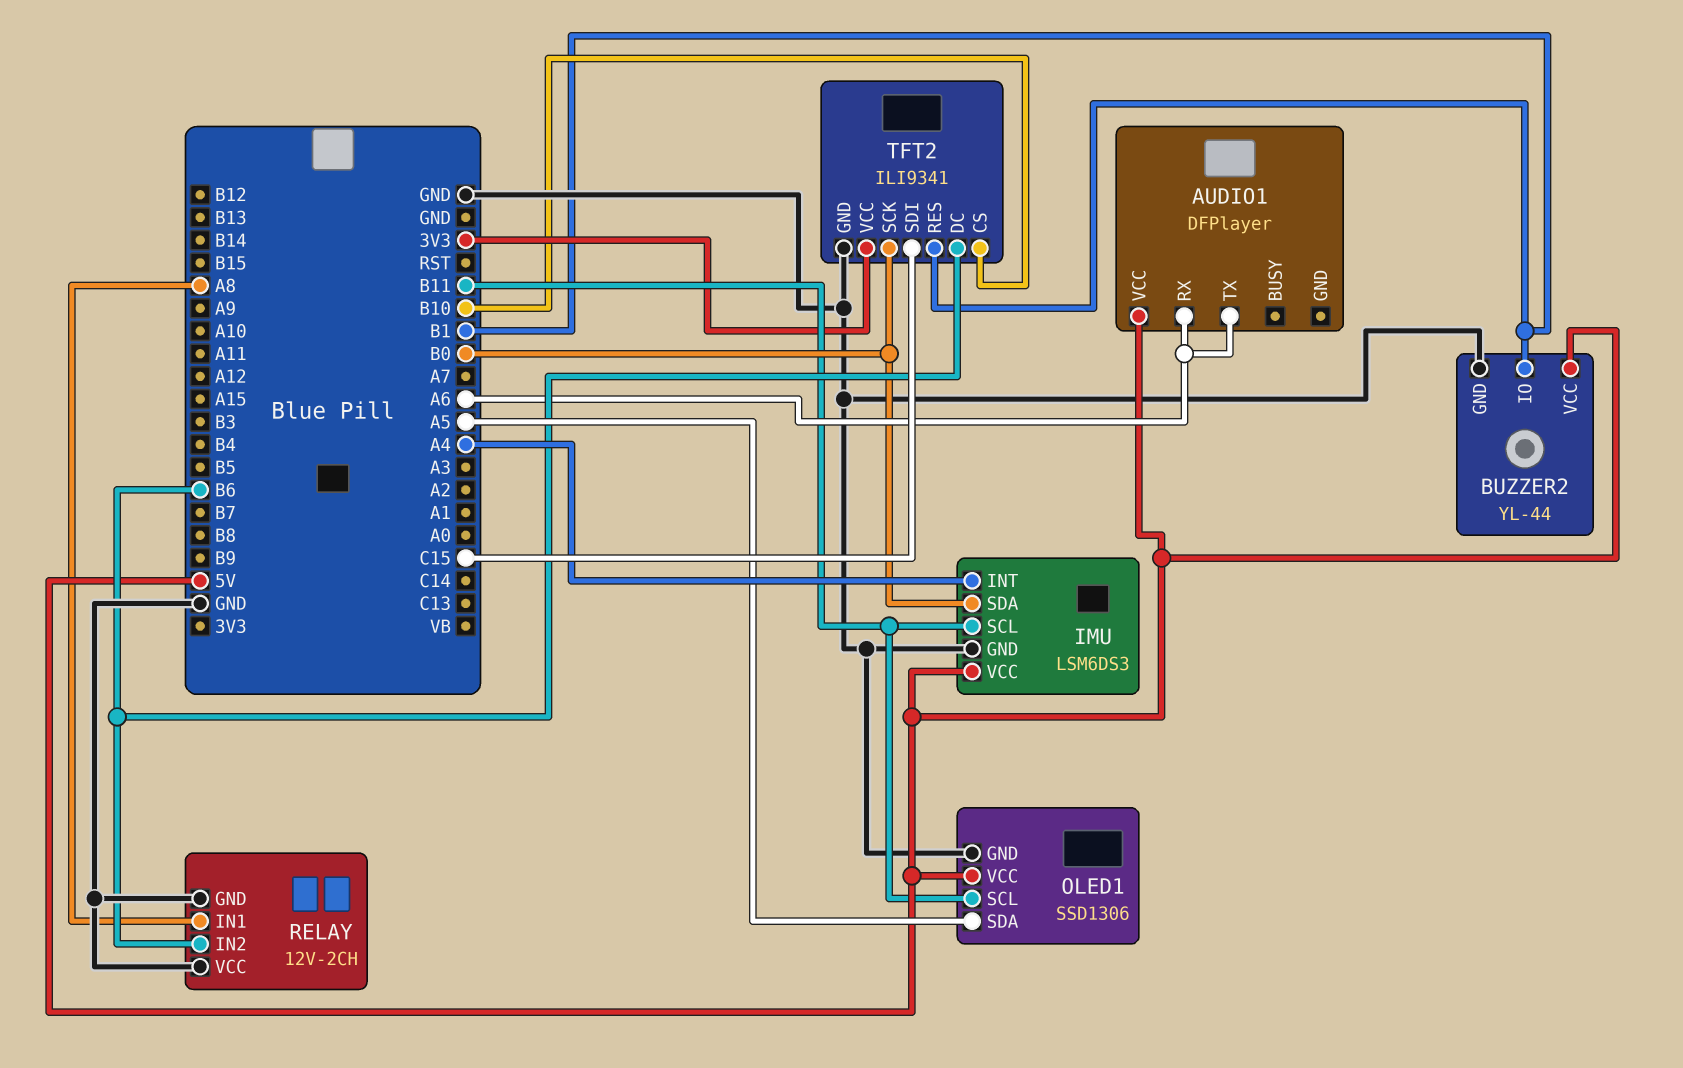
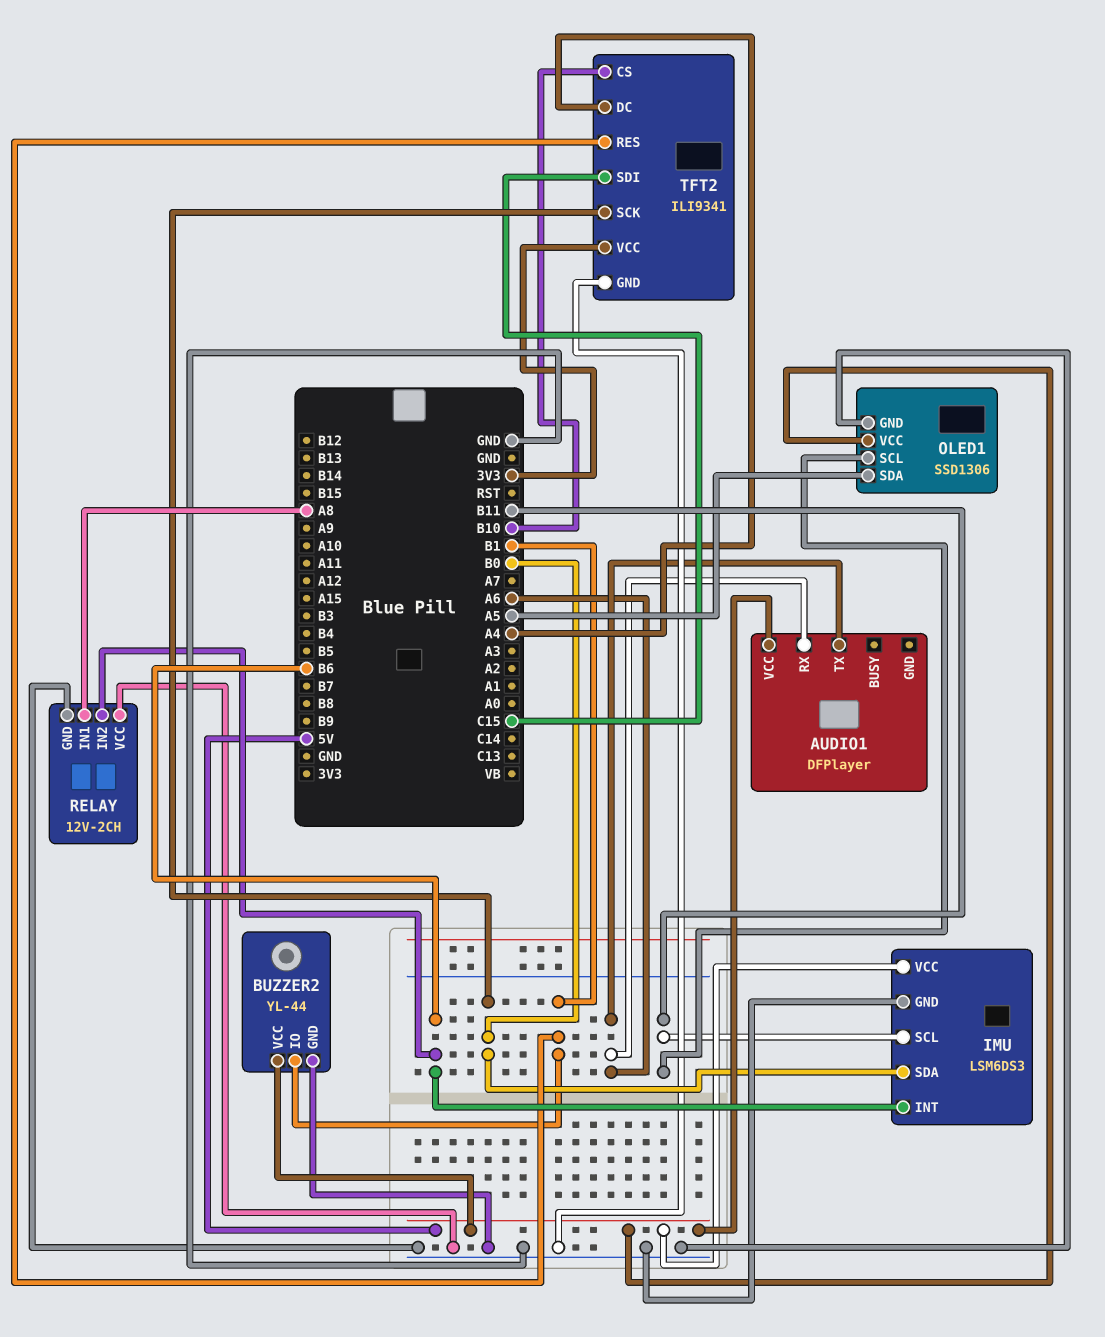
IMU pin INT: A4 -> B6
TFT2 pin DC: B6 -> A4

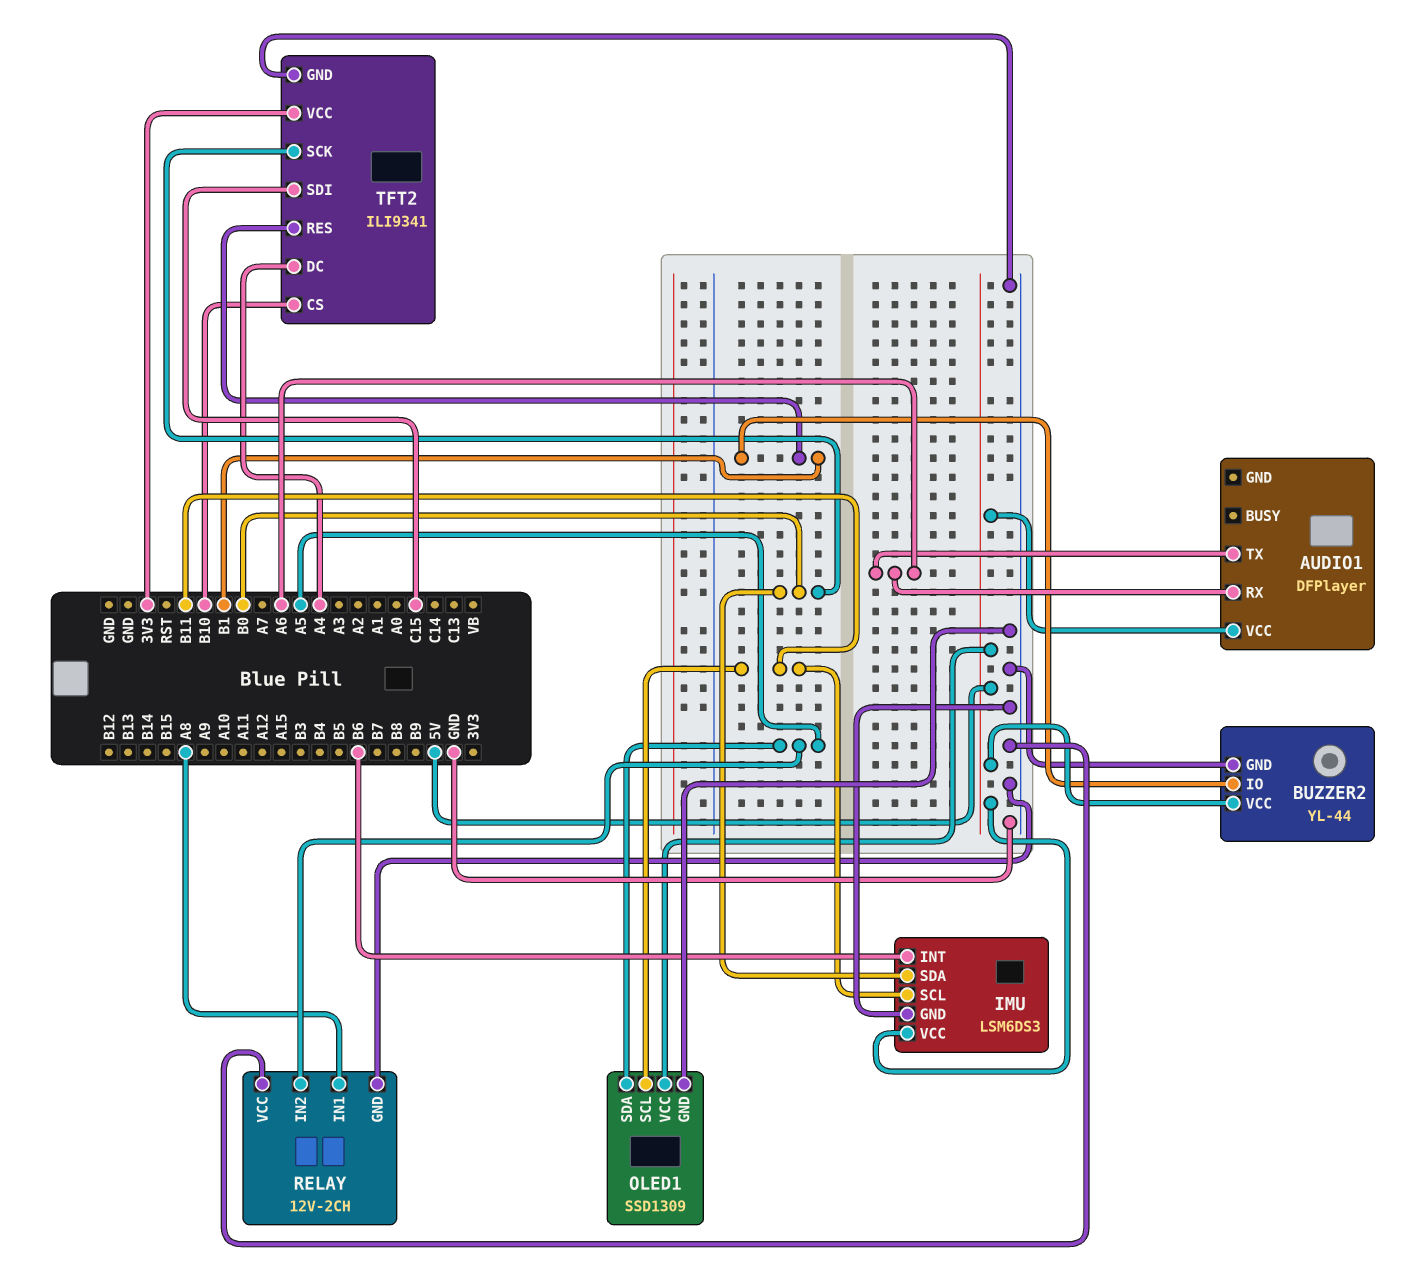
OLED1: SSD1306 -> SSD1309
RELAY pin IN2: B6 -> A5

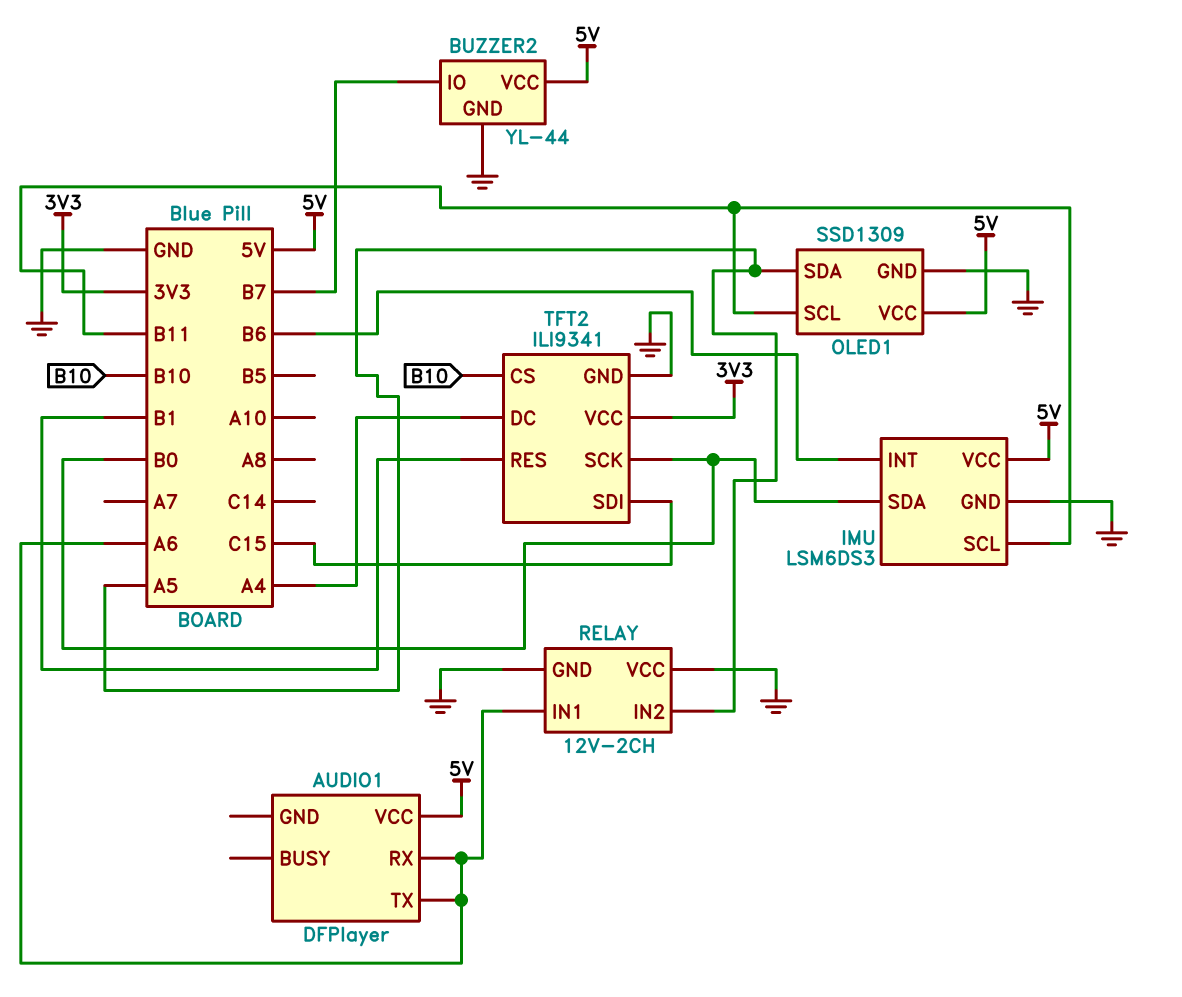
BUZZER2 pin IO: B1 -> B7
RELAY pin IN1: A8 -> A6

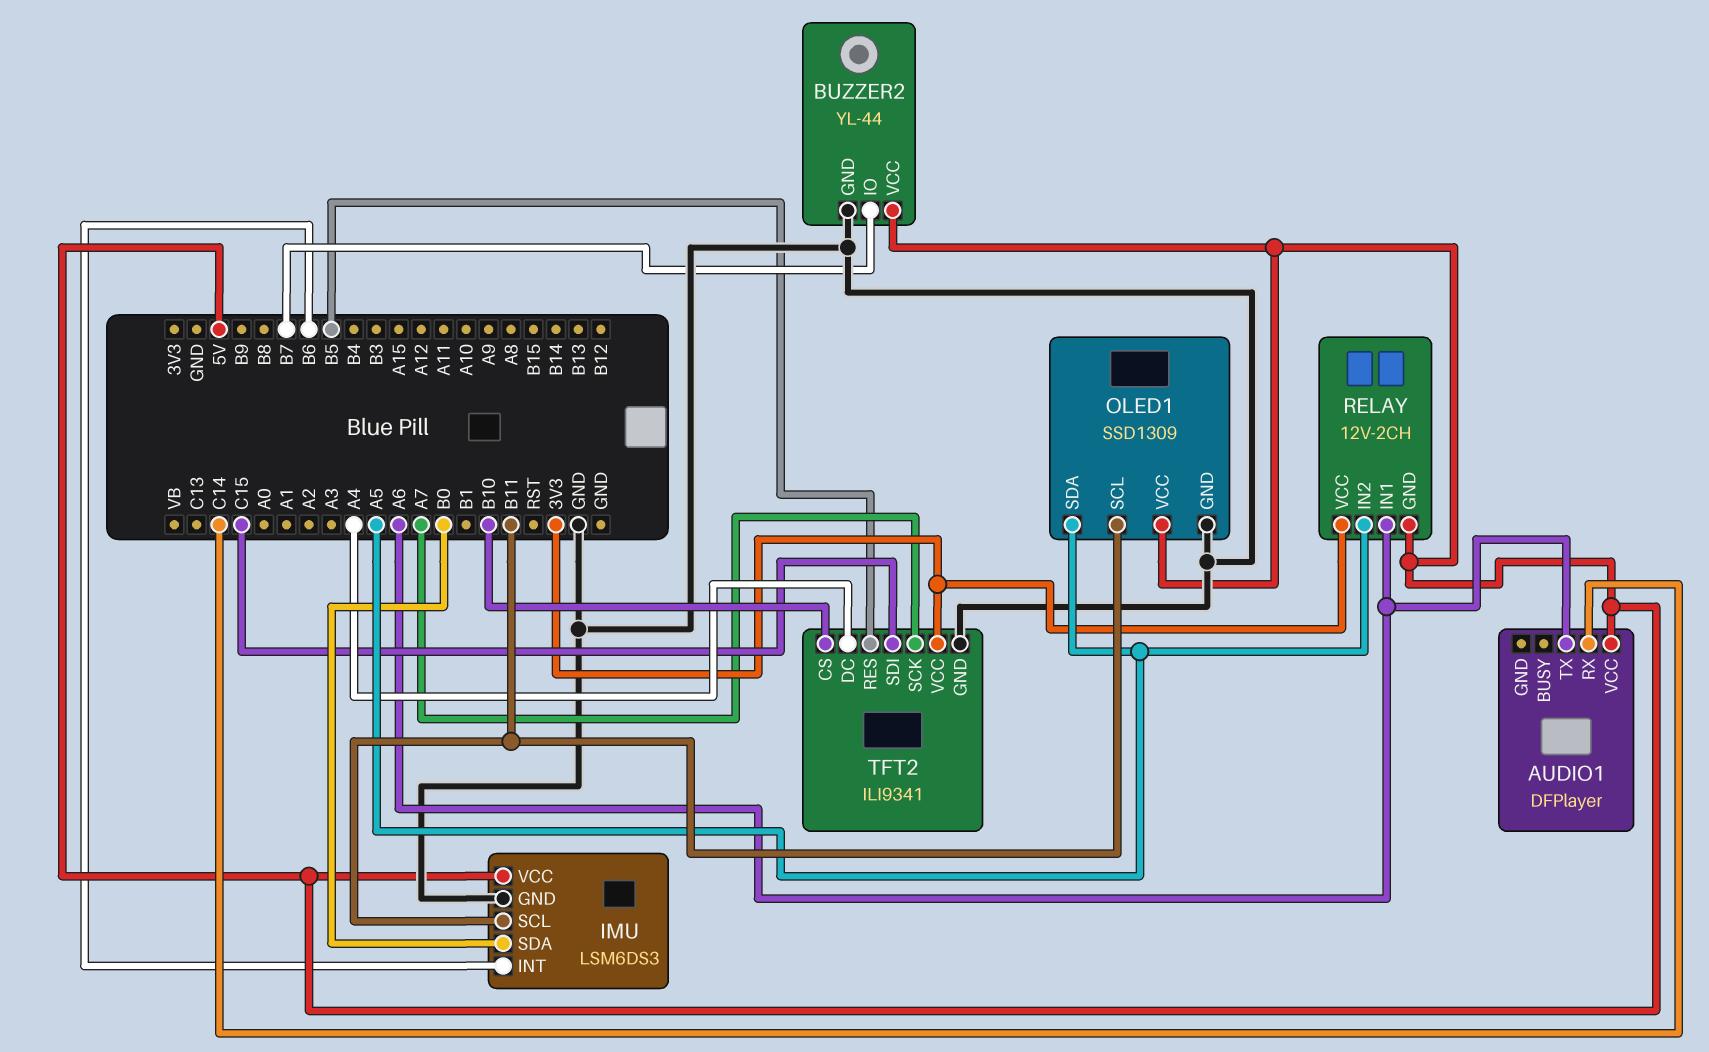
AUDIO1 pin RX: A6 -> C14
RELAY pin GND: GND -> 5V
RELAY pin VCC: GND -> 3V3
TFT2 pin RES: B1 -> B5
TFT2 pin SCK: B0 -> A7

